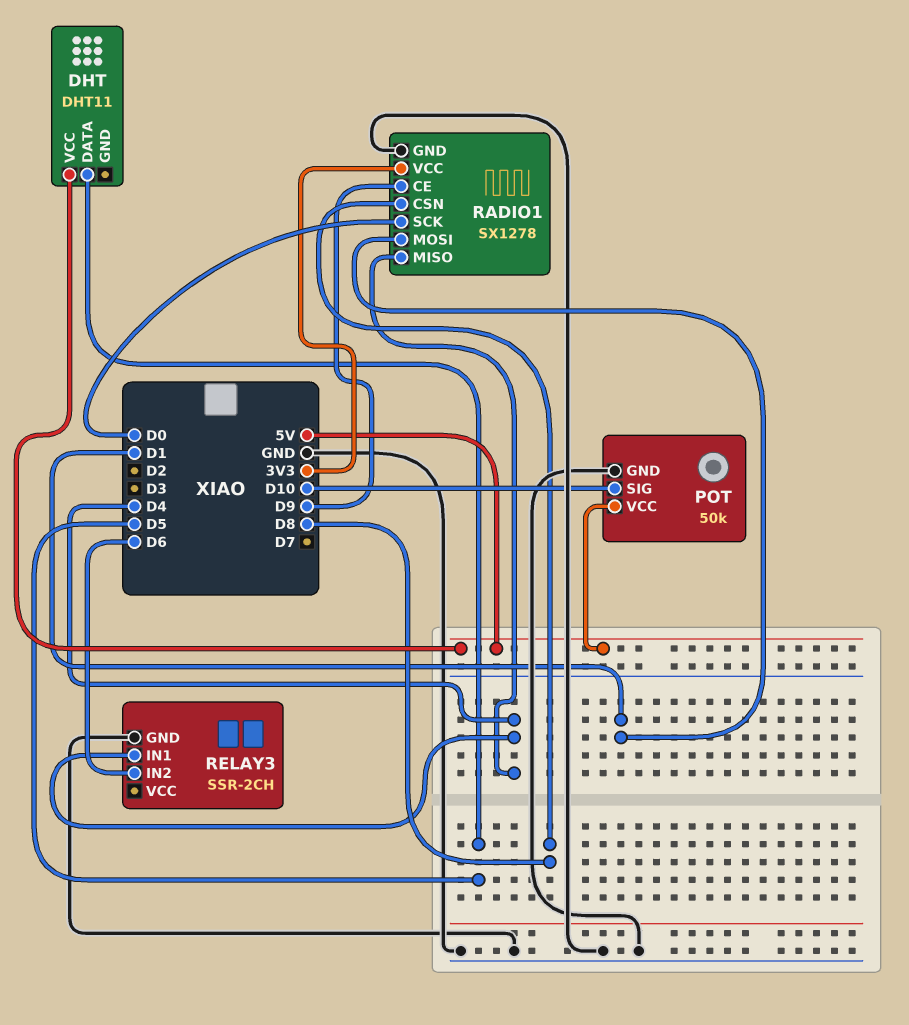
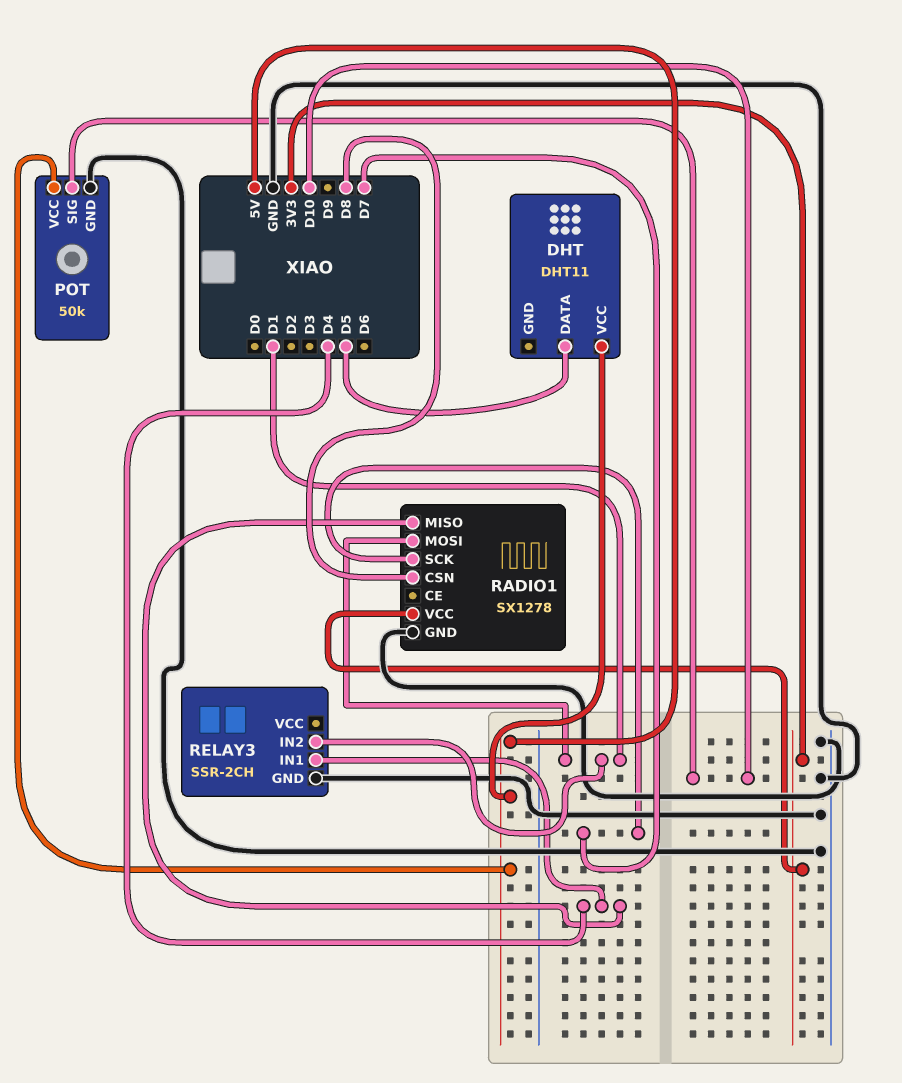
RADIO1 pin CE: D9 -> none
RADIO1 pin SCK: D0 -> D7
RELAY3 pin IN2: D6 -> D1

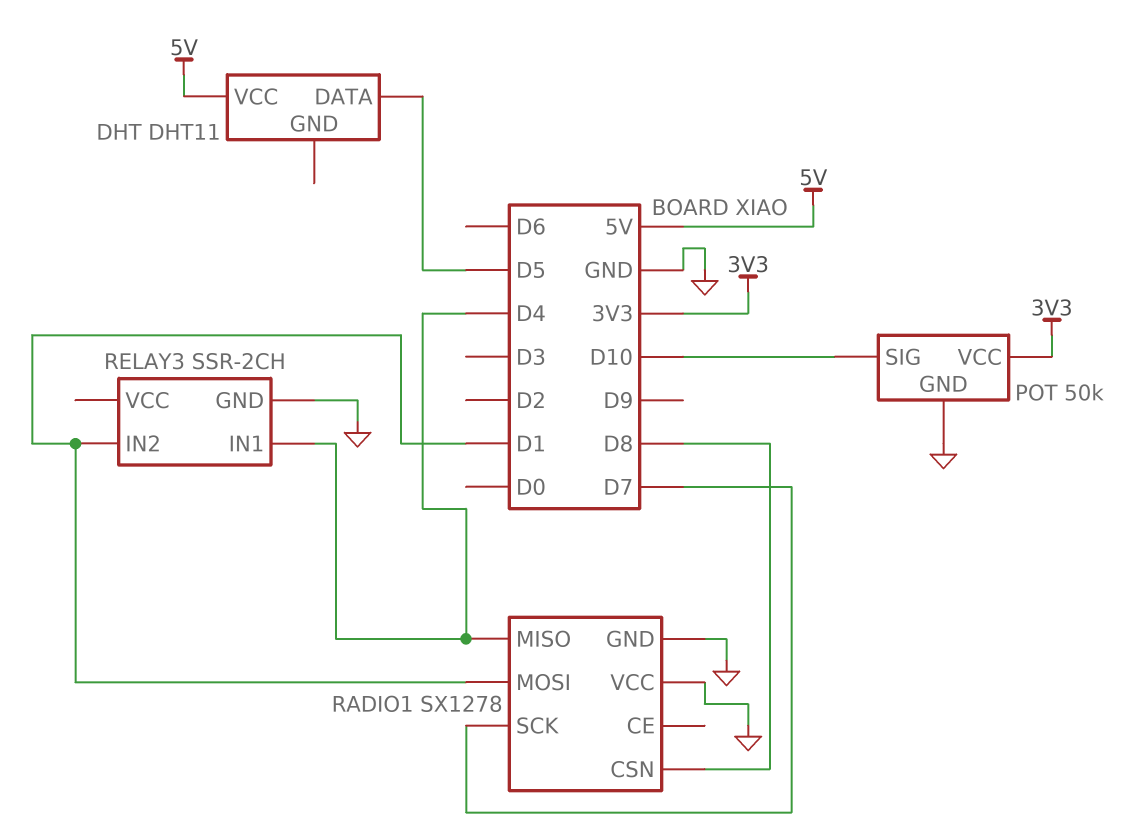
POT pin VCC: 5V -> 3V3
RADIO1 pin VCC: 3V3 -> GND

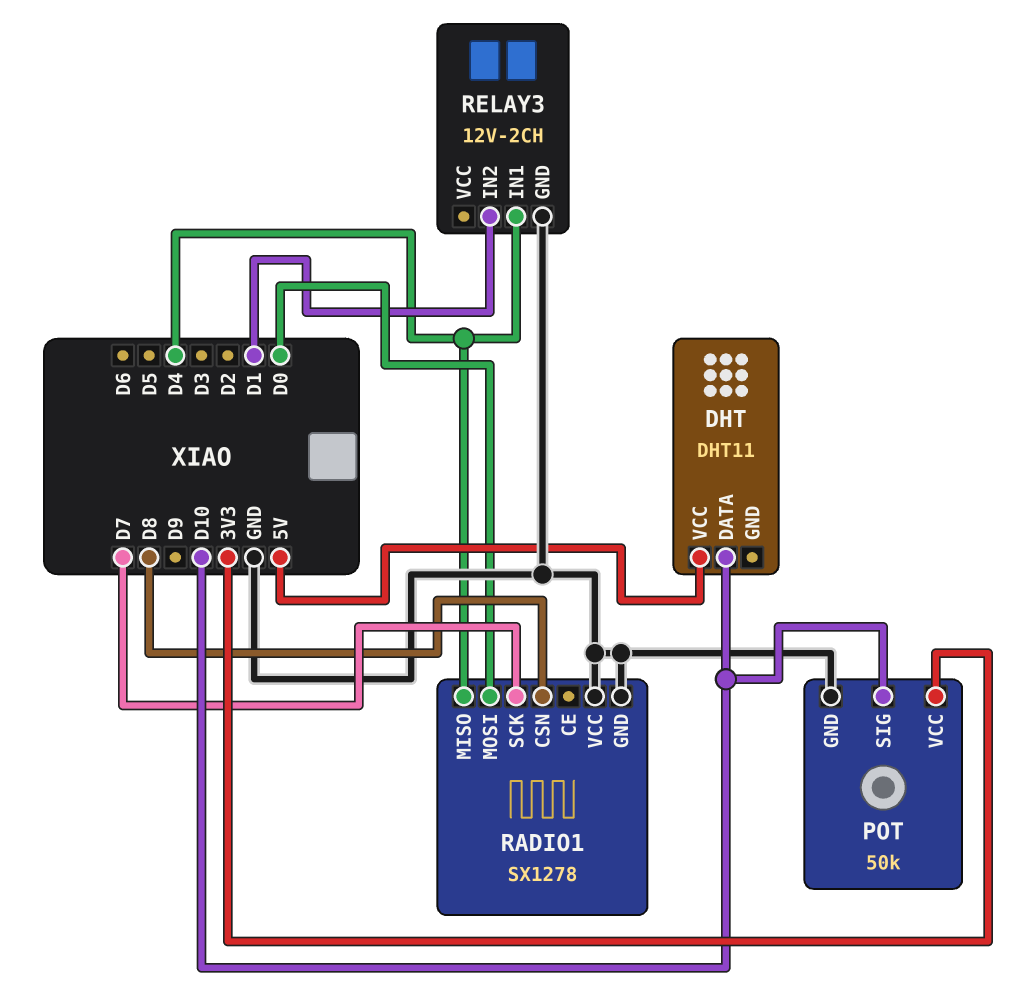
DHT pin DATA: D5 -> D10
RADIO1 pin MOSI: D1 -> D0
RELAY3: SSR-2CH -> 12V-2CH

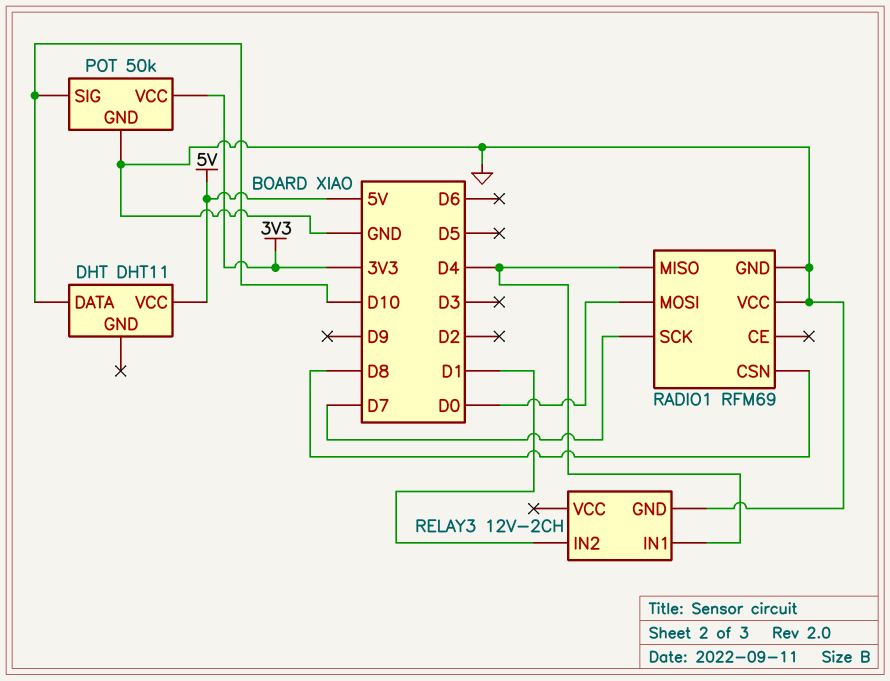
RADIO1: SX1278 -> RFM69

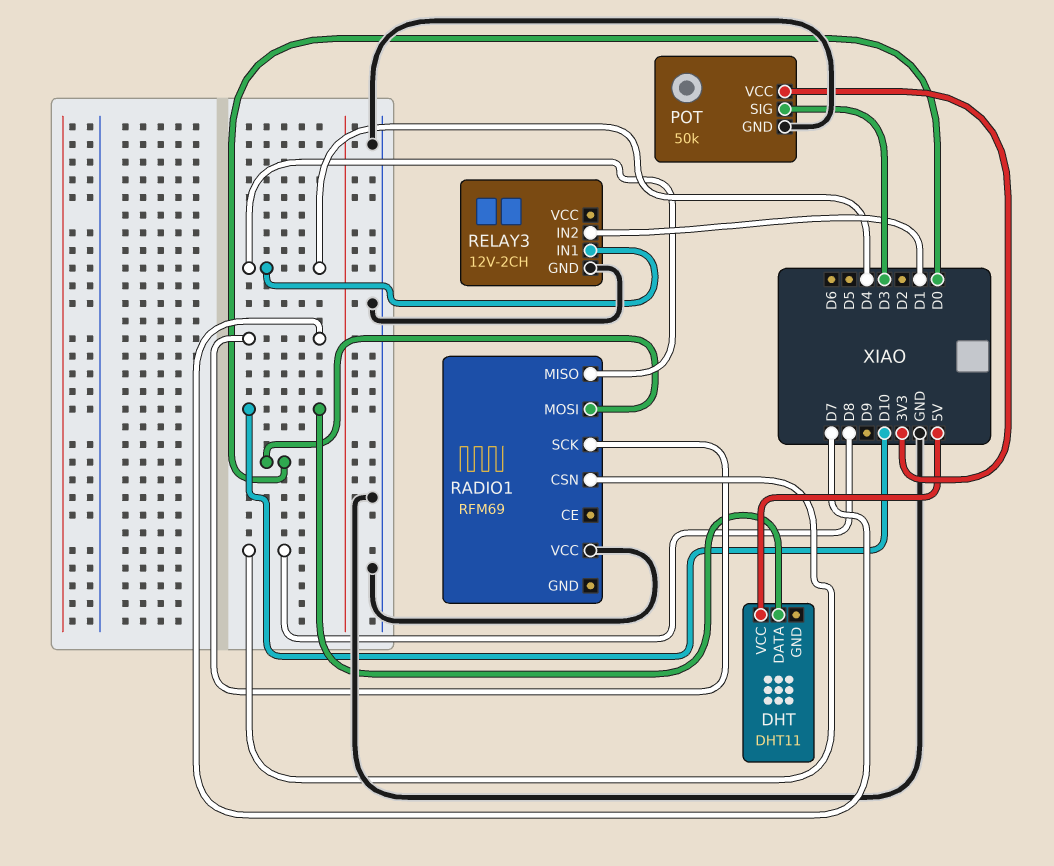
POT pin SIG: D10 -> D3
RADIO1 pin GND: GND -> none

